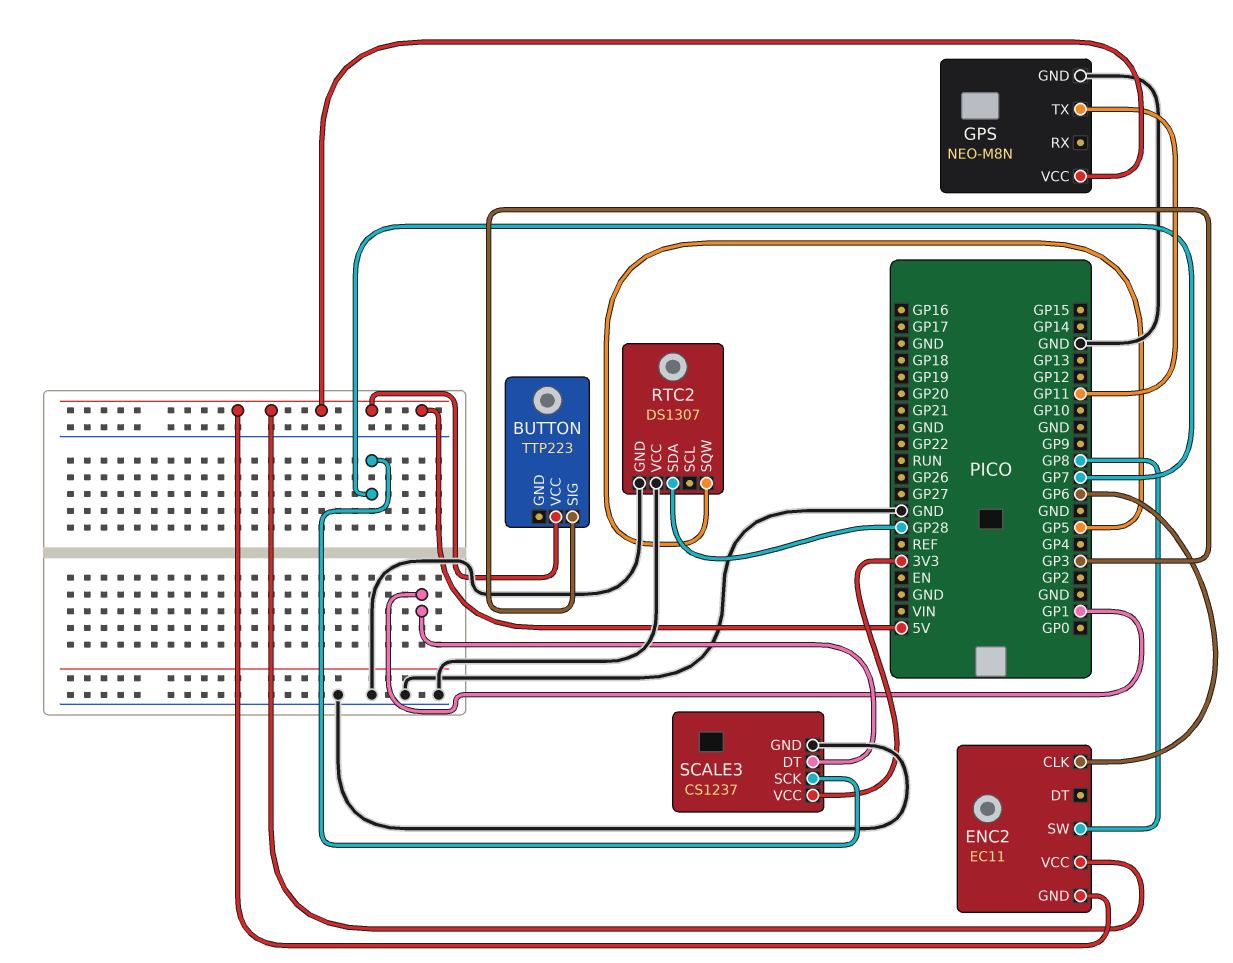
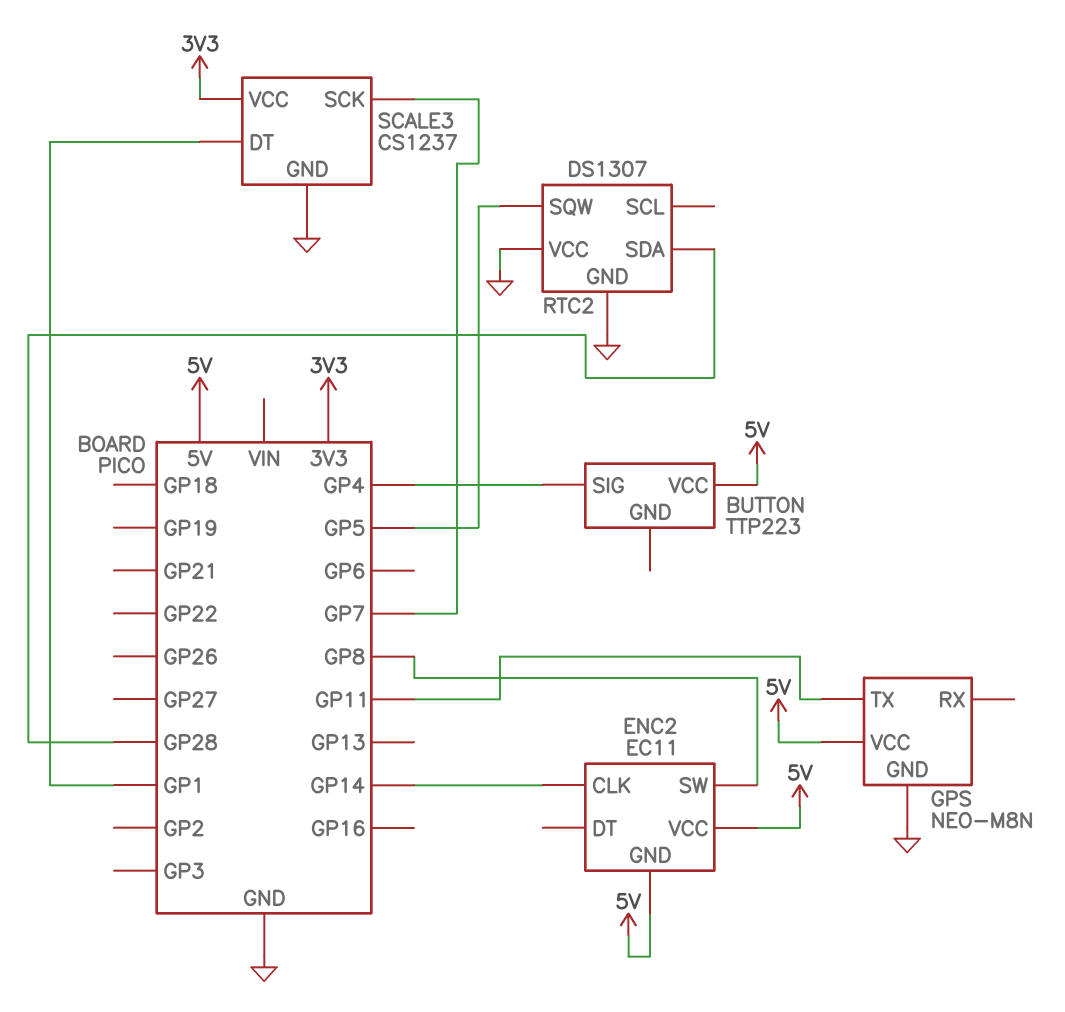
BUTTON pin SIG: GP3 -> GP4
ENC2 pin CLK: GP6 -> GP14

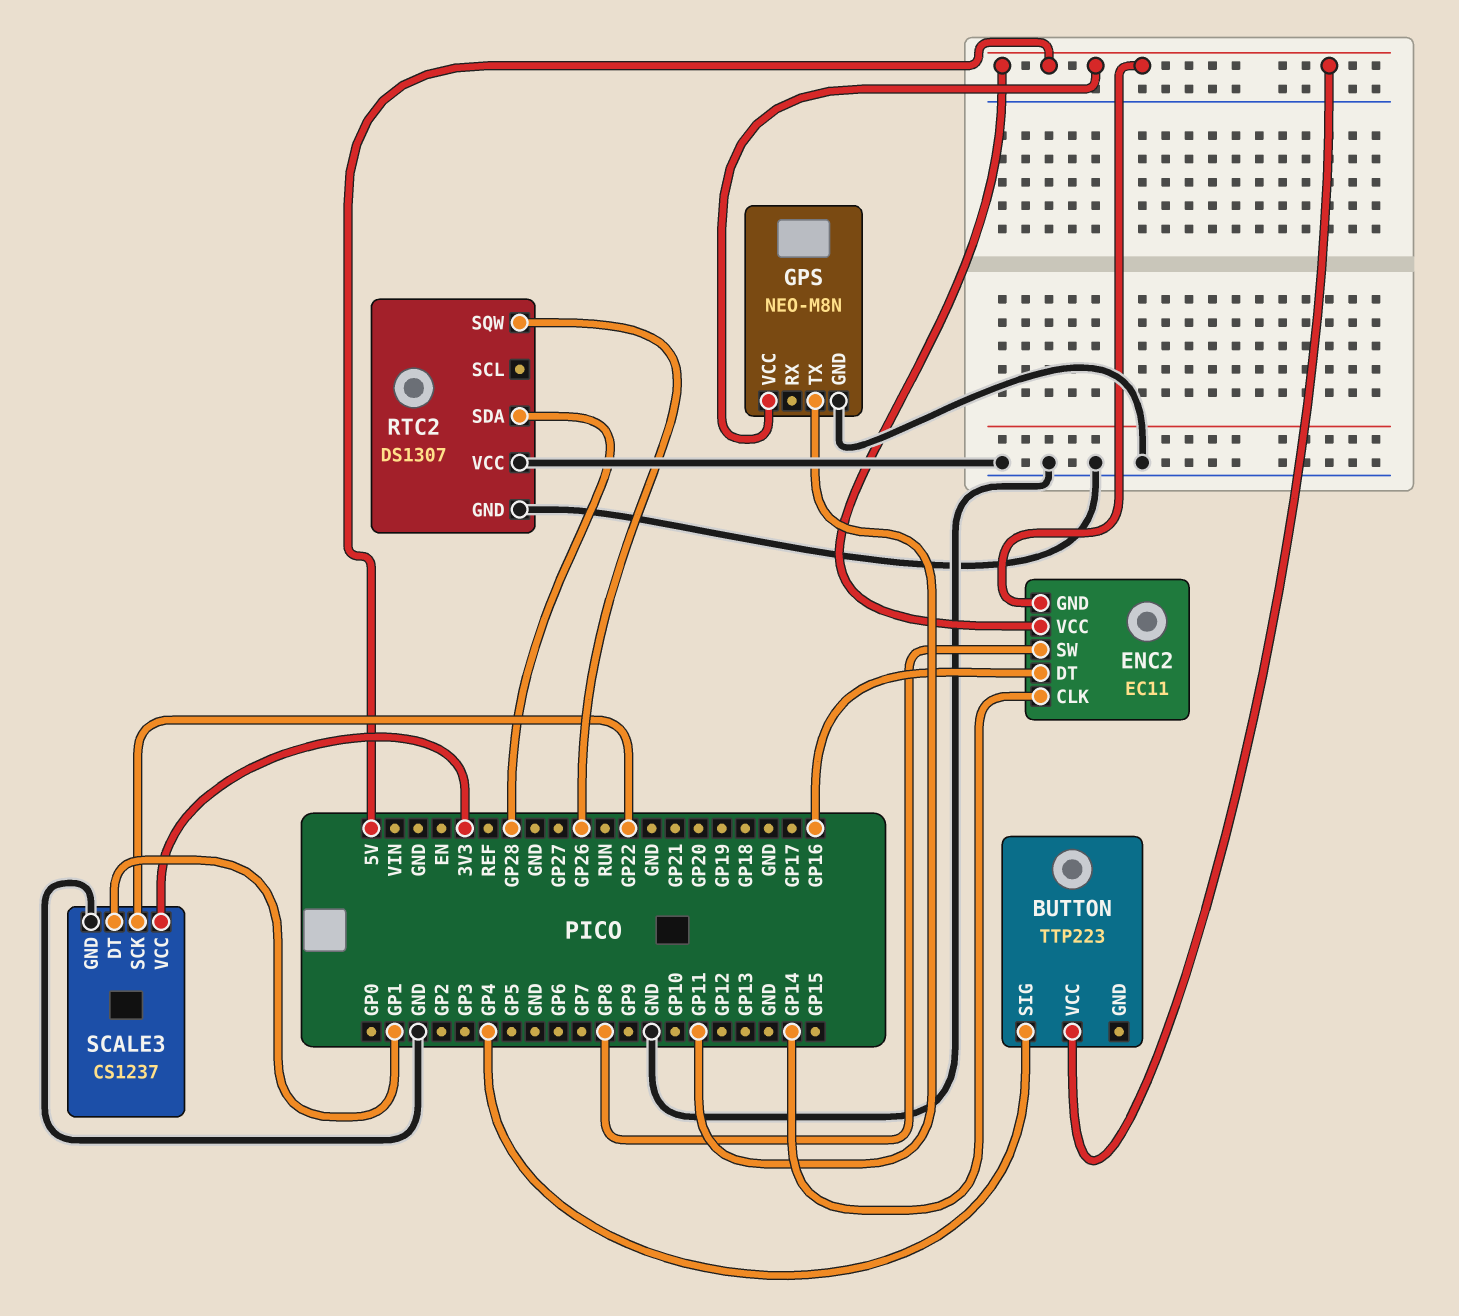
ENC2 pin DT: none -> GP16
RTC2 pin SQW: GP5 -> GP26
SCALE3 pin SCK: GP7 -> GP22

